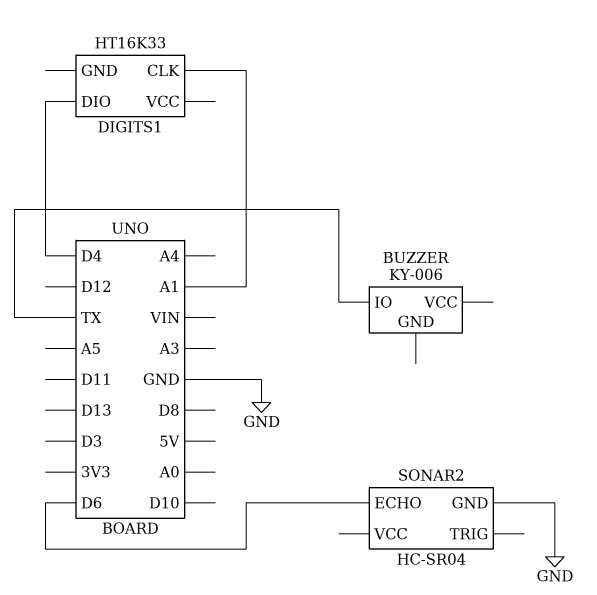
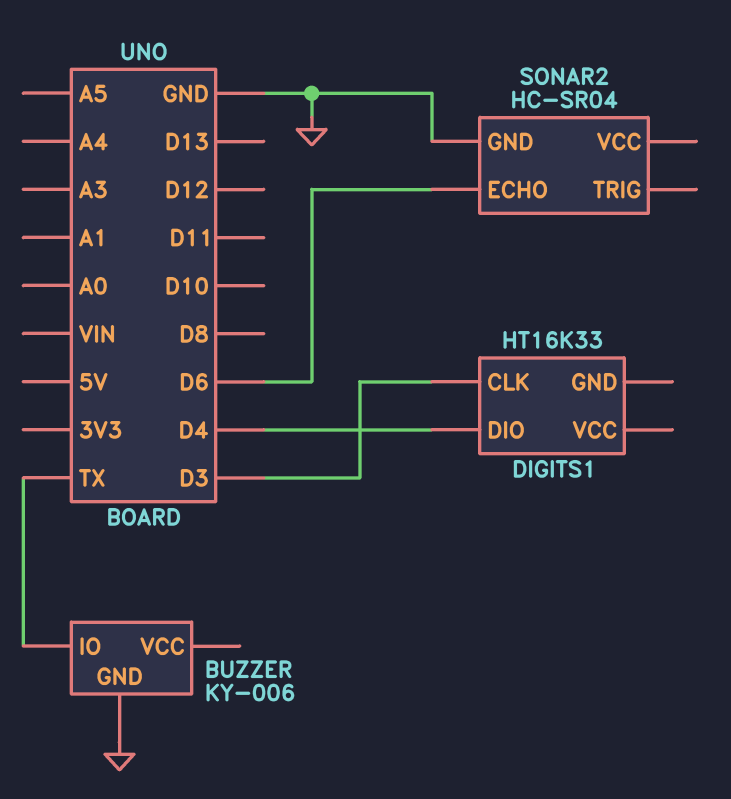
BUZZER pin GND: none -> GND
DIGITS1 pin CLK: A1 -> D3

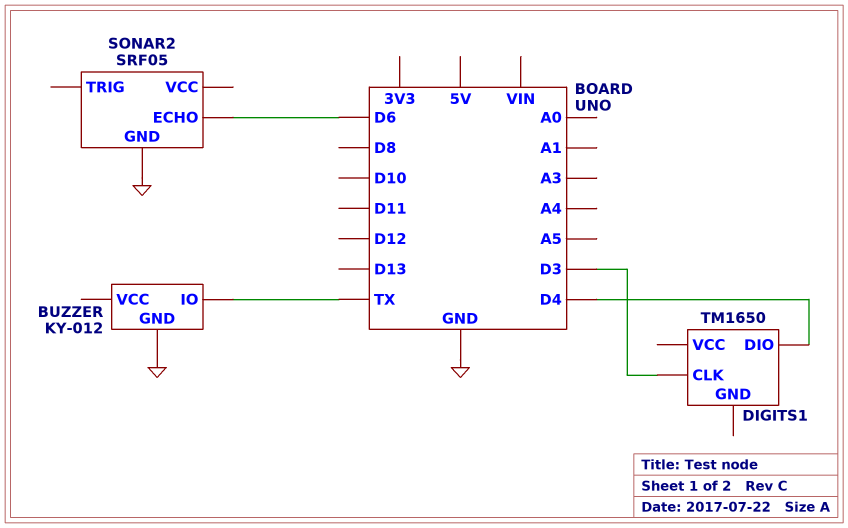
BUZZER: KY-006 -> KY-012
DIGITS1: HT16K33 -> TM1650
SONAR2: HC-SR04 -> SRF05

